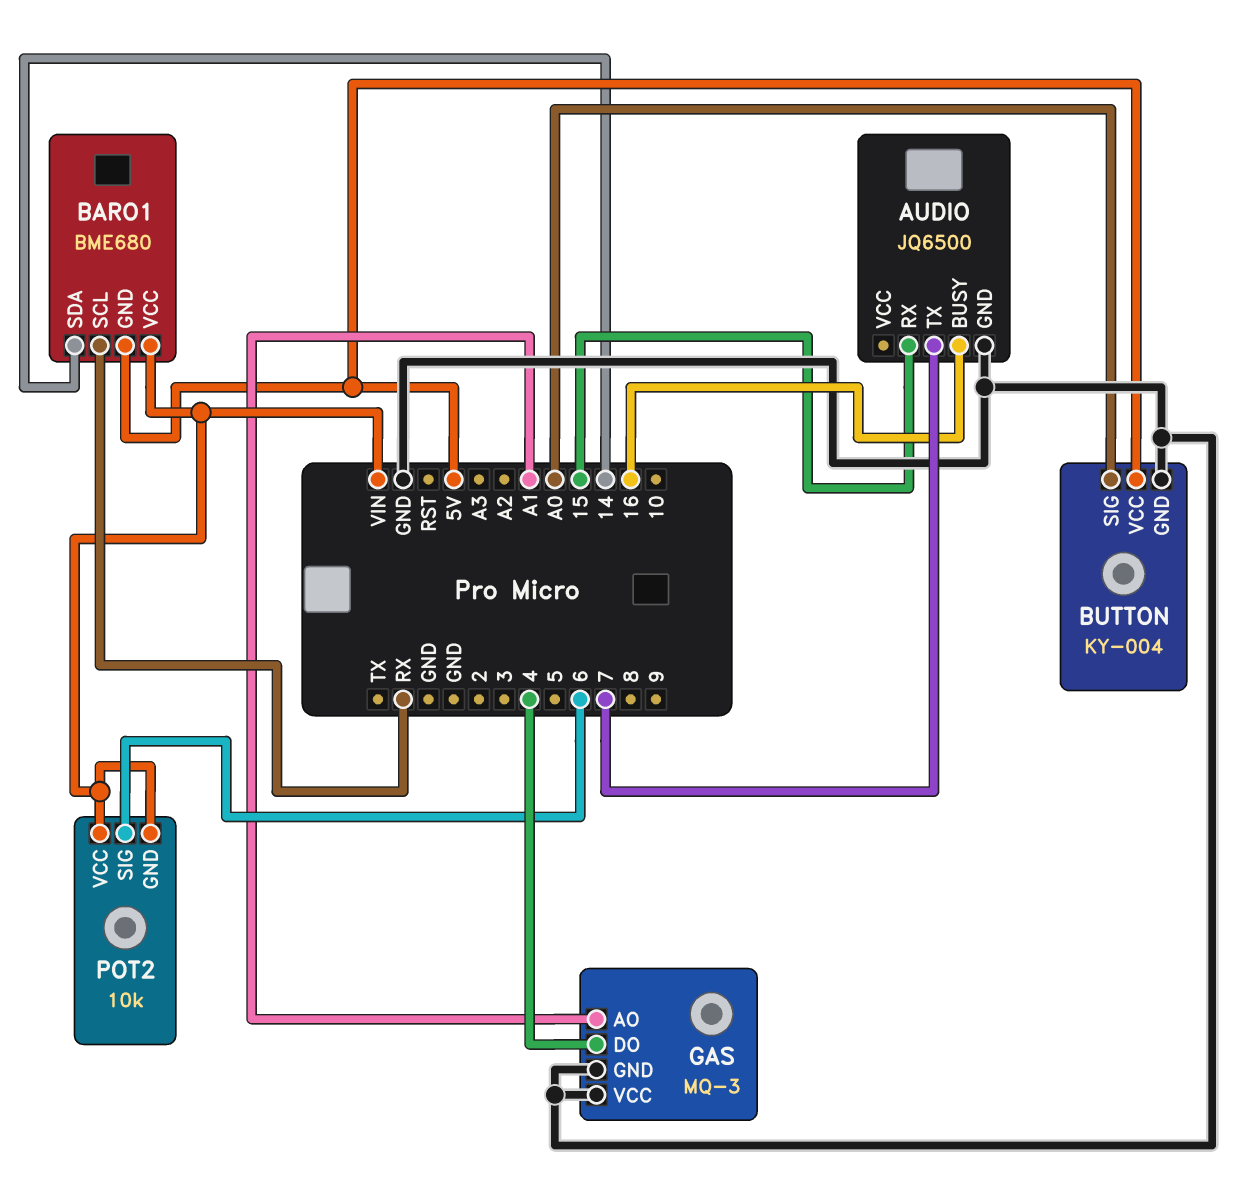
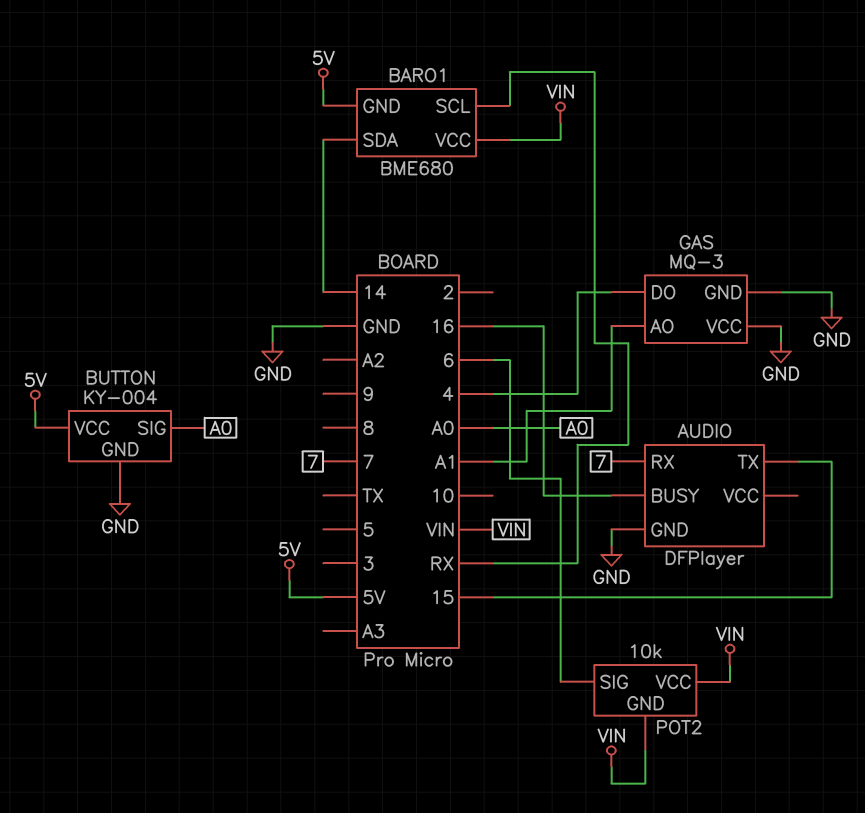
AUDIO: JQ6500 -> DFPlayer
AUDIO pin RX: 15 -> 7
AUDIO pin TX: 7 -> 15

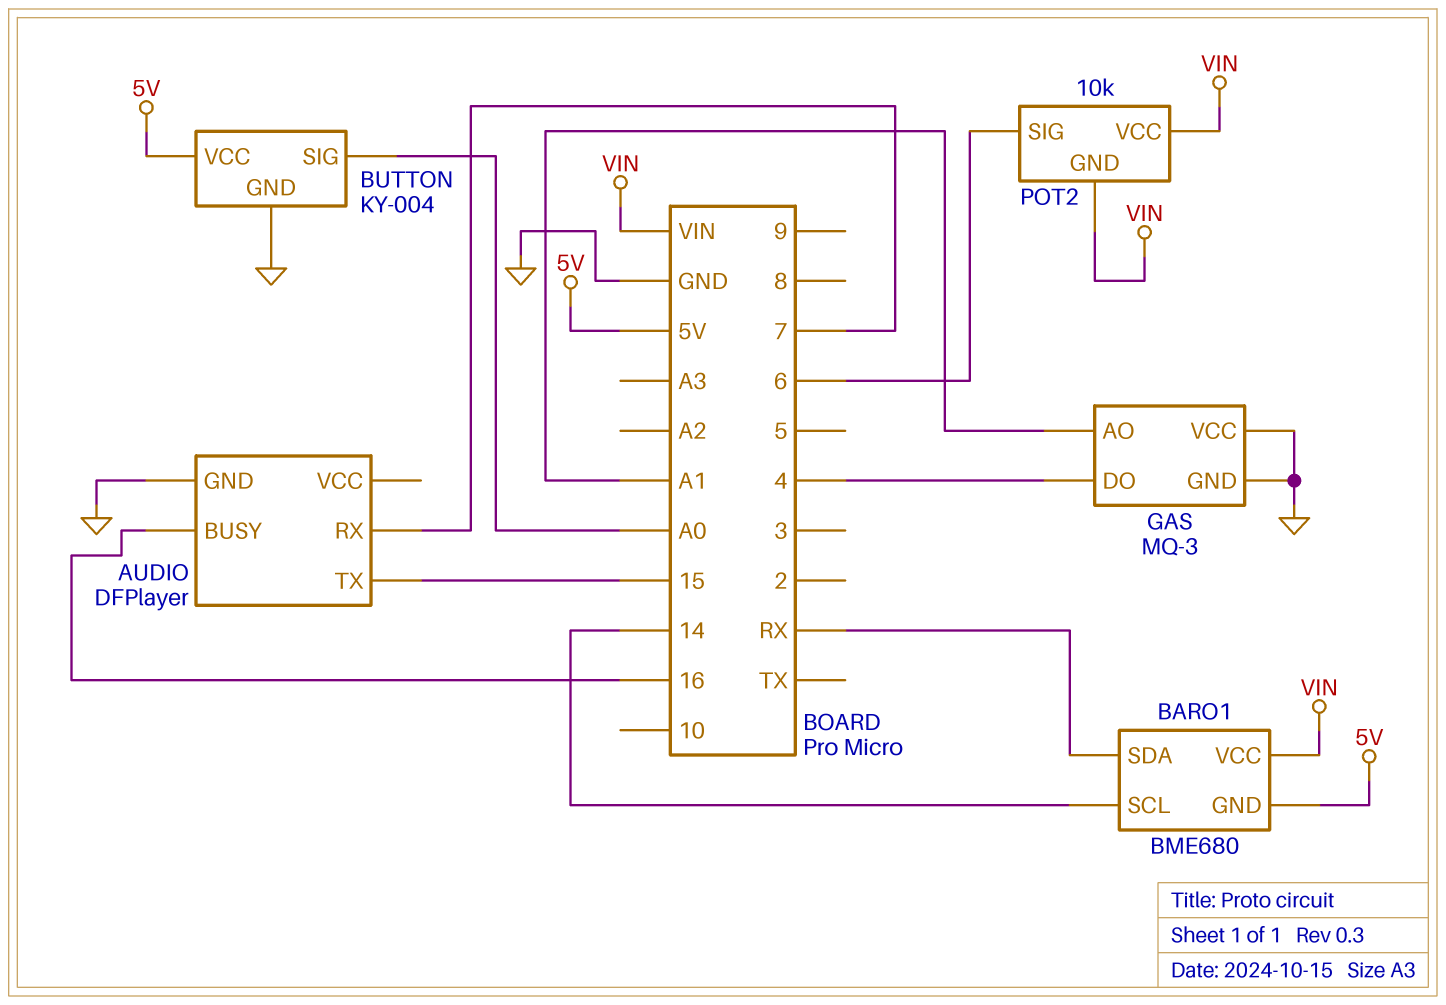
BARO1 pin SCL: RX -> 14
BARO1 pin SDA: 14 -> RX

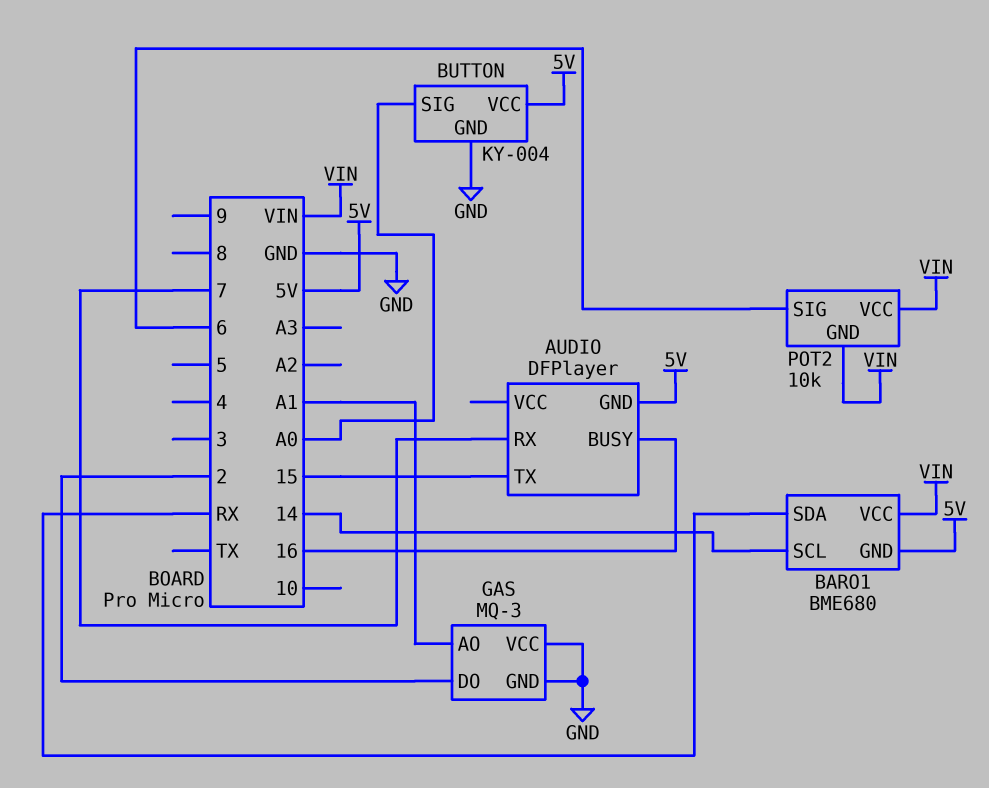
AUDIO pin GND: GND -> 5V
GAS pin DO: 4 -> 2

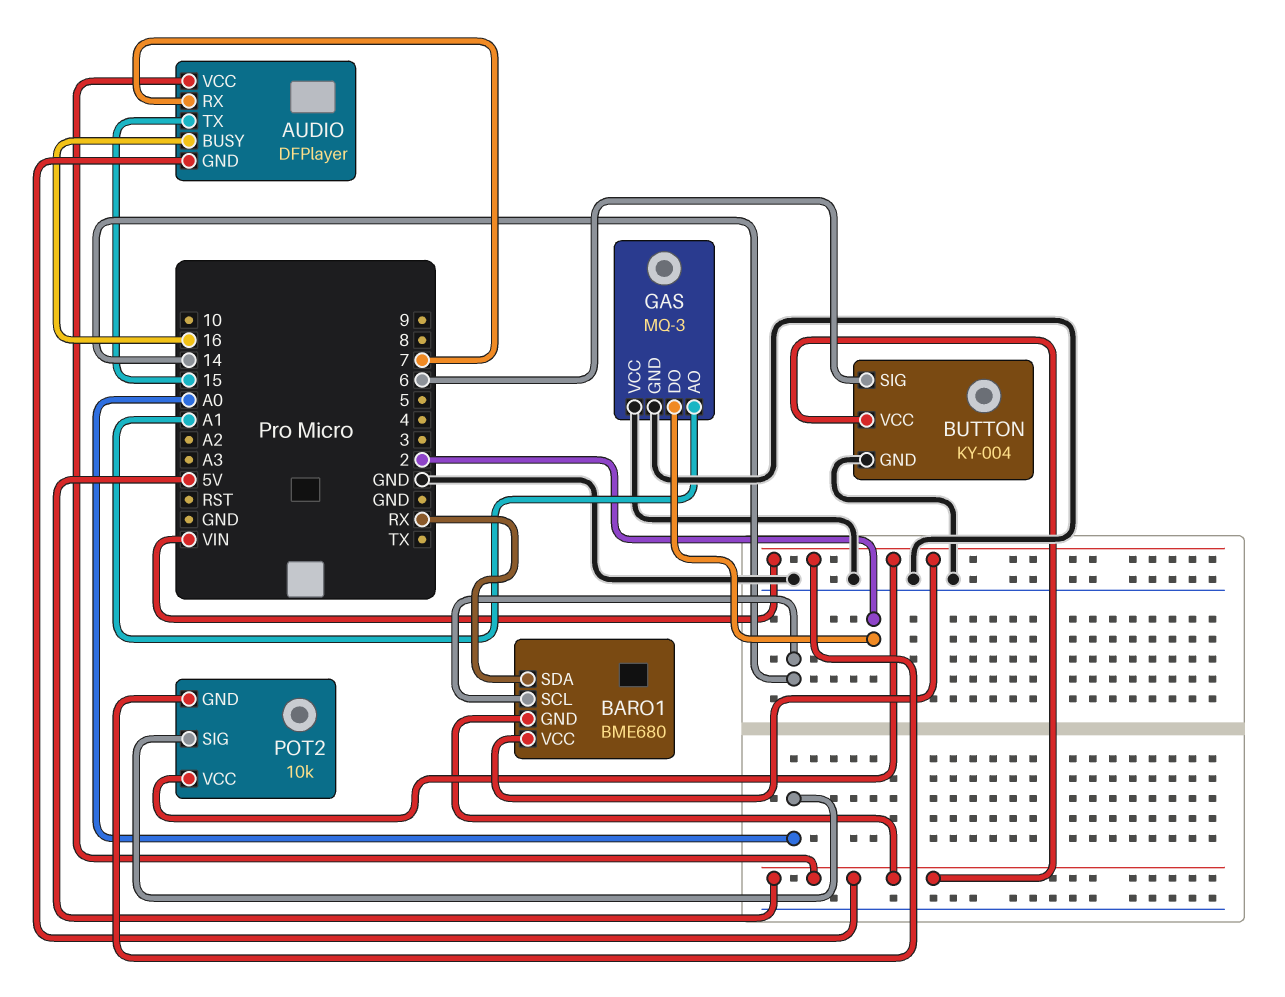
AUDIO pin VCC: none -> 5V
BUTTON pin SIG: A0 -> 6
POT2 pin SIG: 6 -> A0

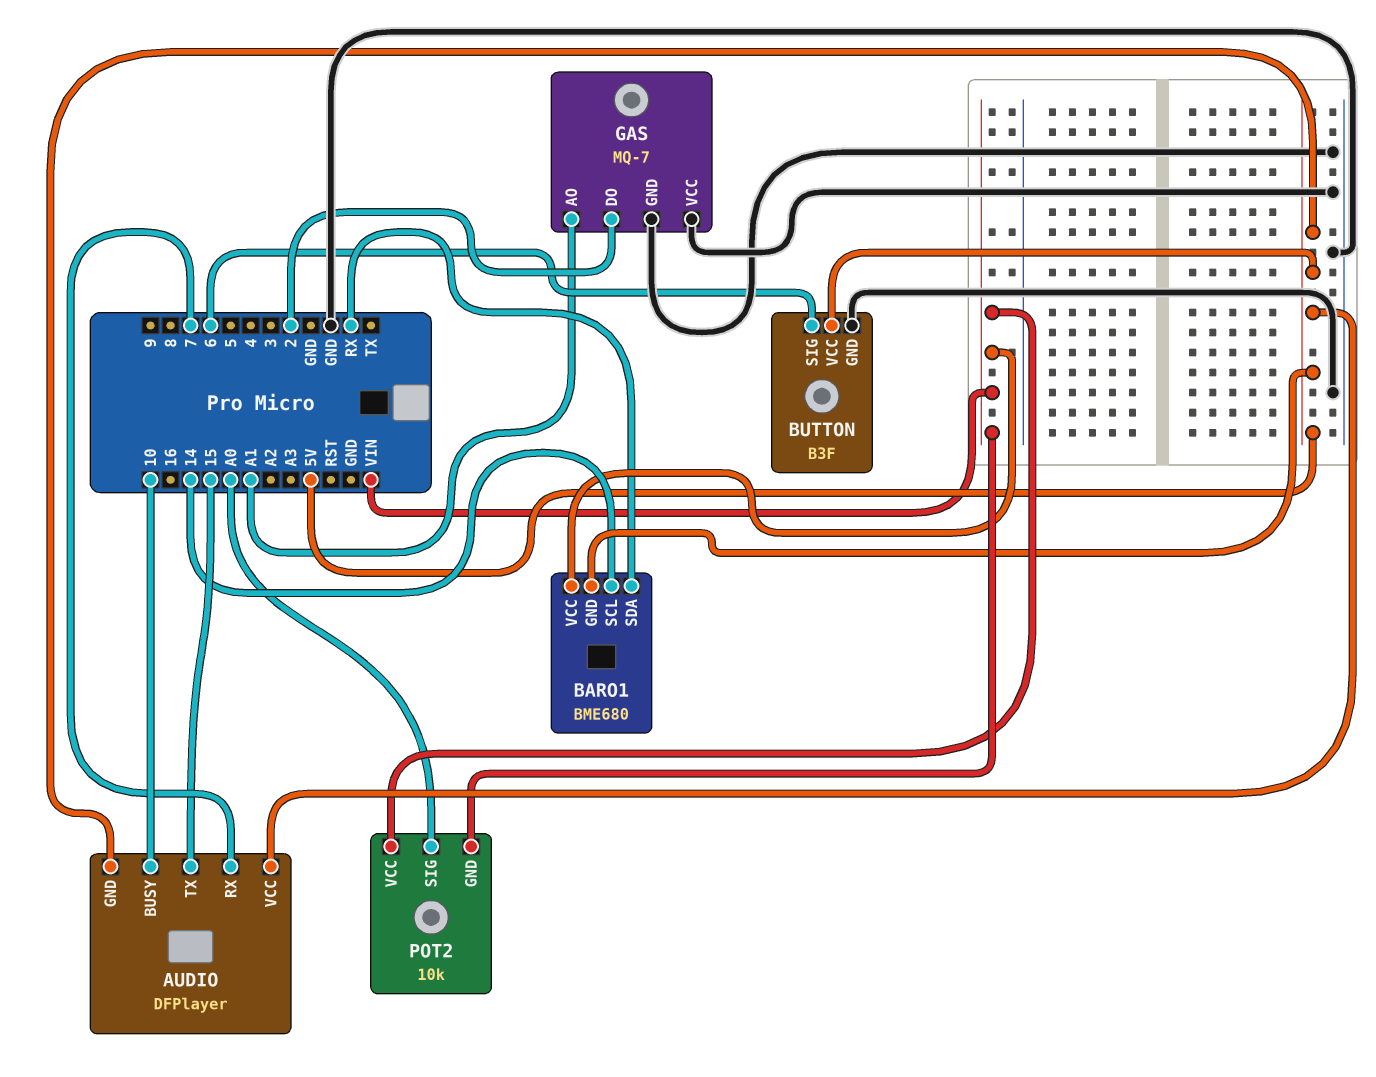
AUDIO pin BUSY: 16 -> 10
BUTTON: KY-004 -> B3F
GAS: MQ-3 -> MQ-7

